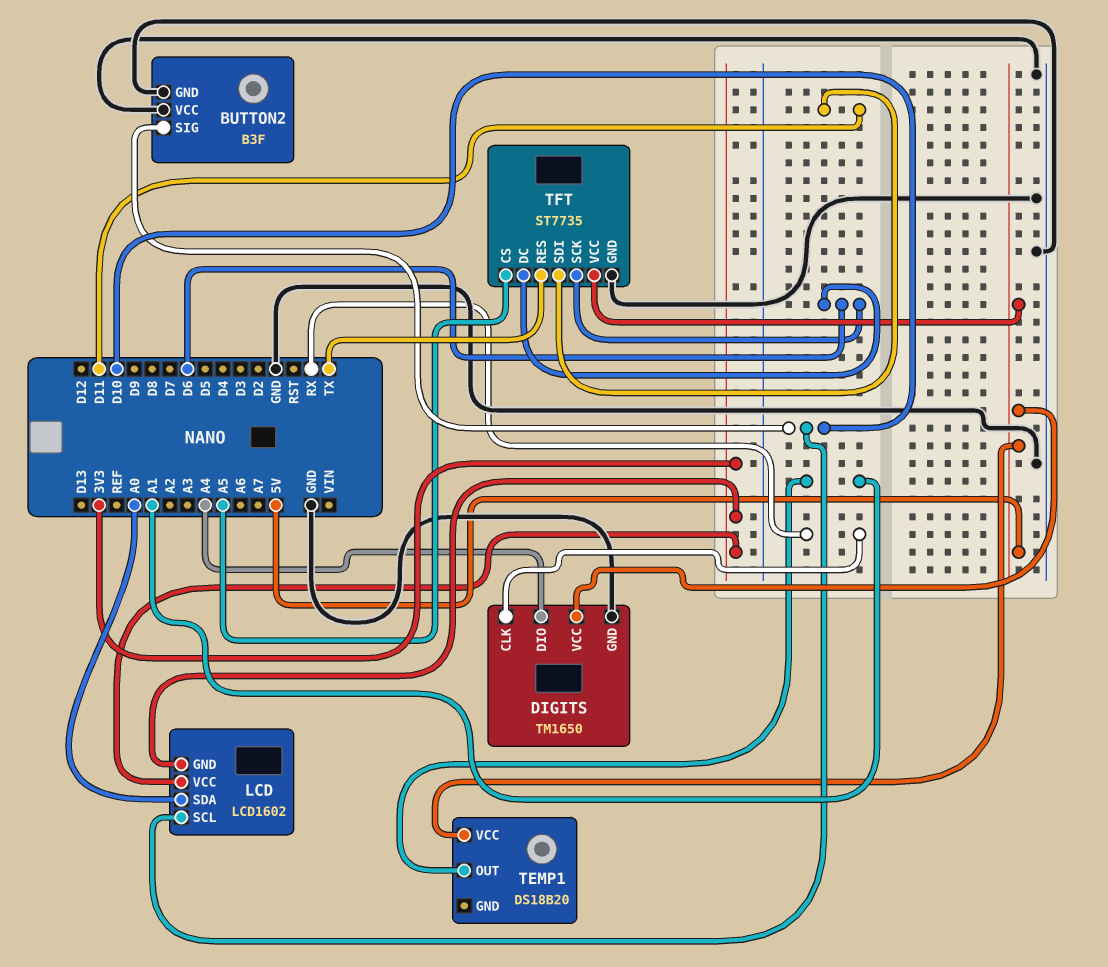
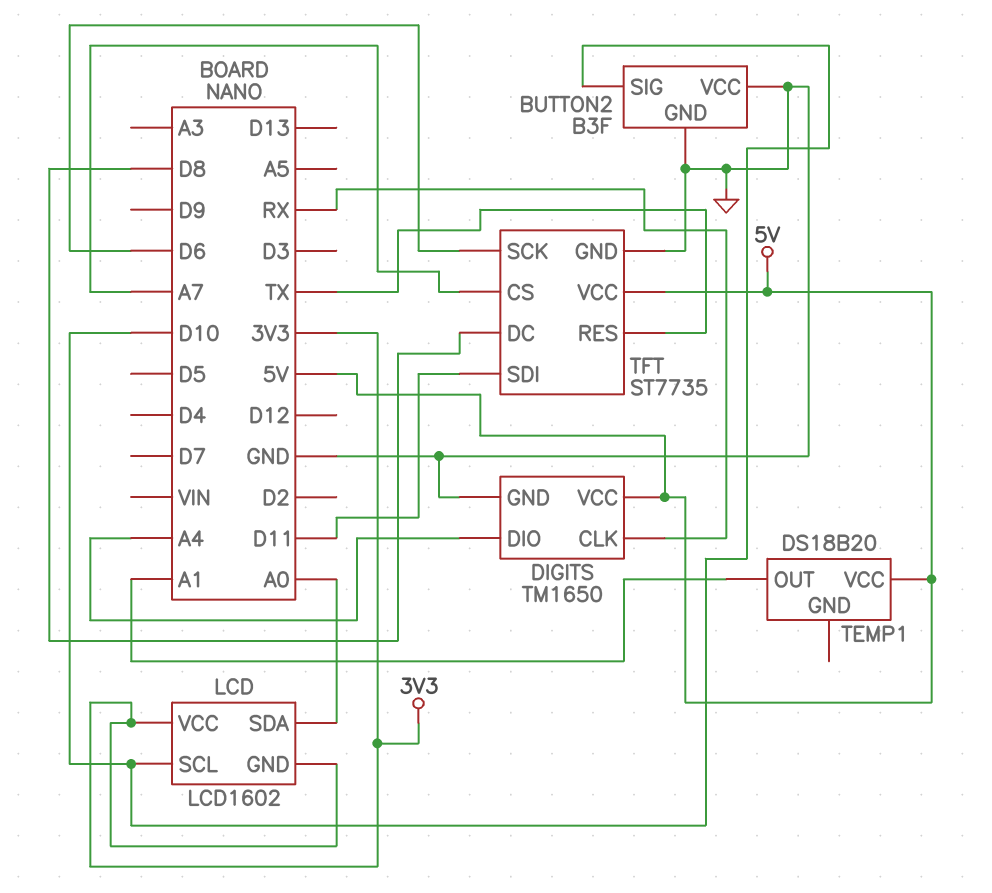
TFT pin CS: A5 -> A7
TFT pin DC: D6 -> D8

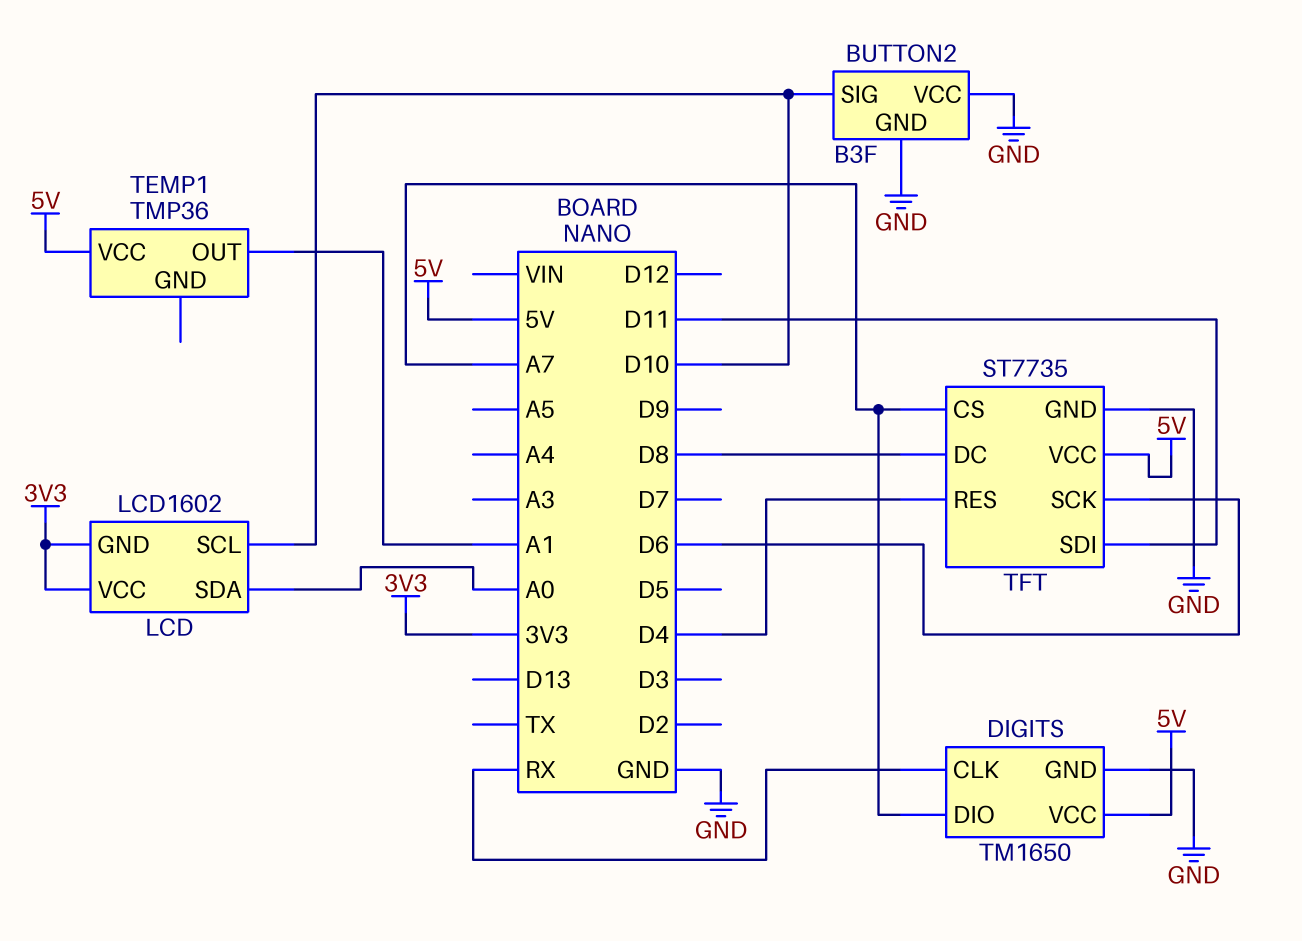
DIGITS pin DIO: A4 -> A7
TEMP1: DS18B20 -> TMP36
TFT pin RES: TX -> D4

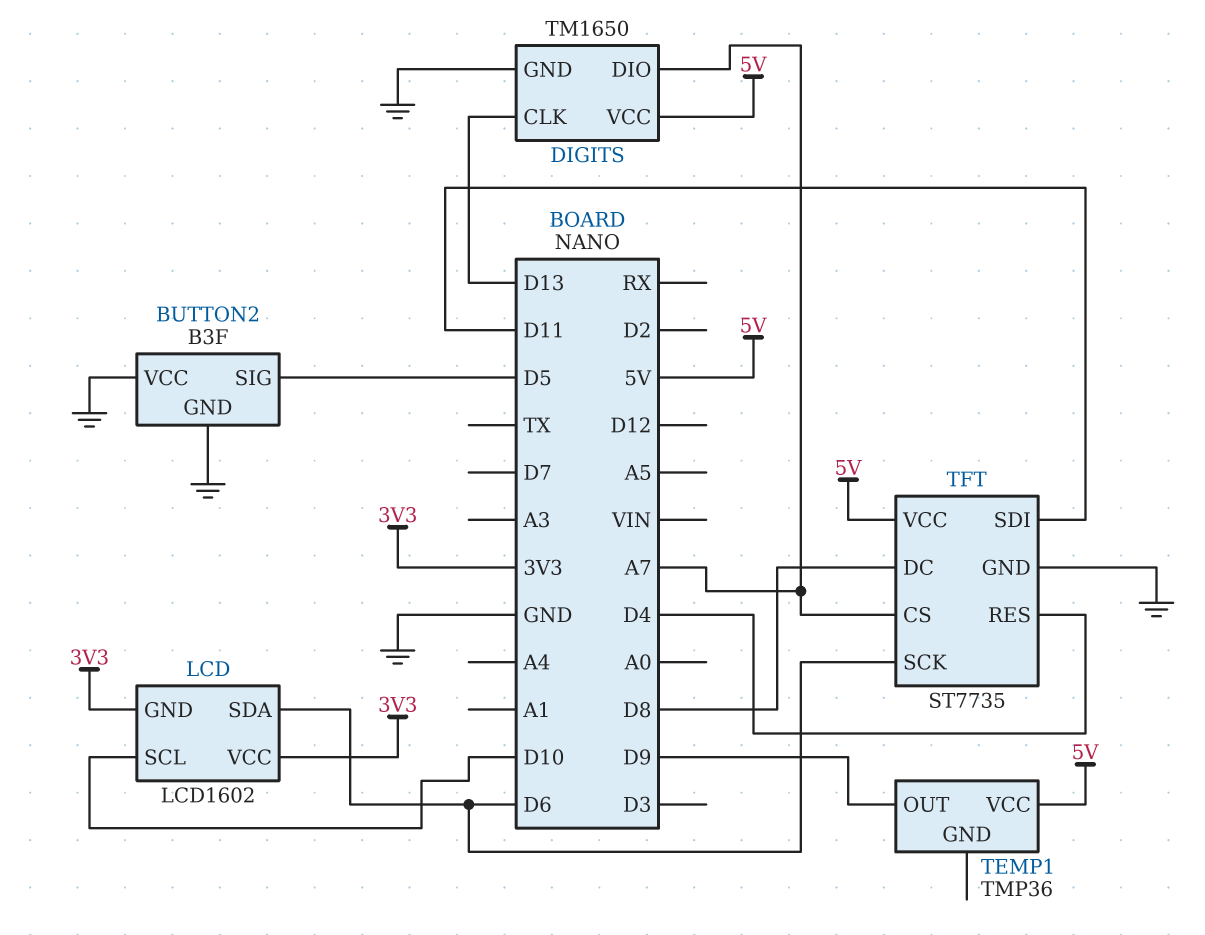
BUTTON2 pin SIG: D10 -> D5
DIGITS pin CLK: RX -> D13
LCD pin SDA: A0 -> D6
TEMP1 pin OUT: A1 -> D9

